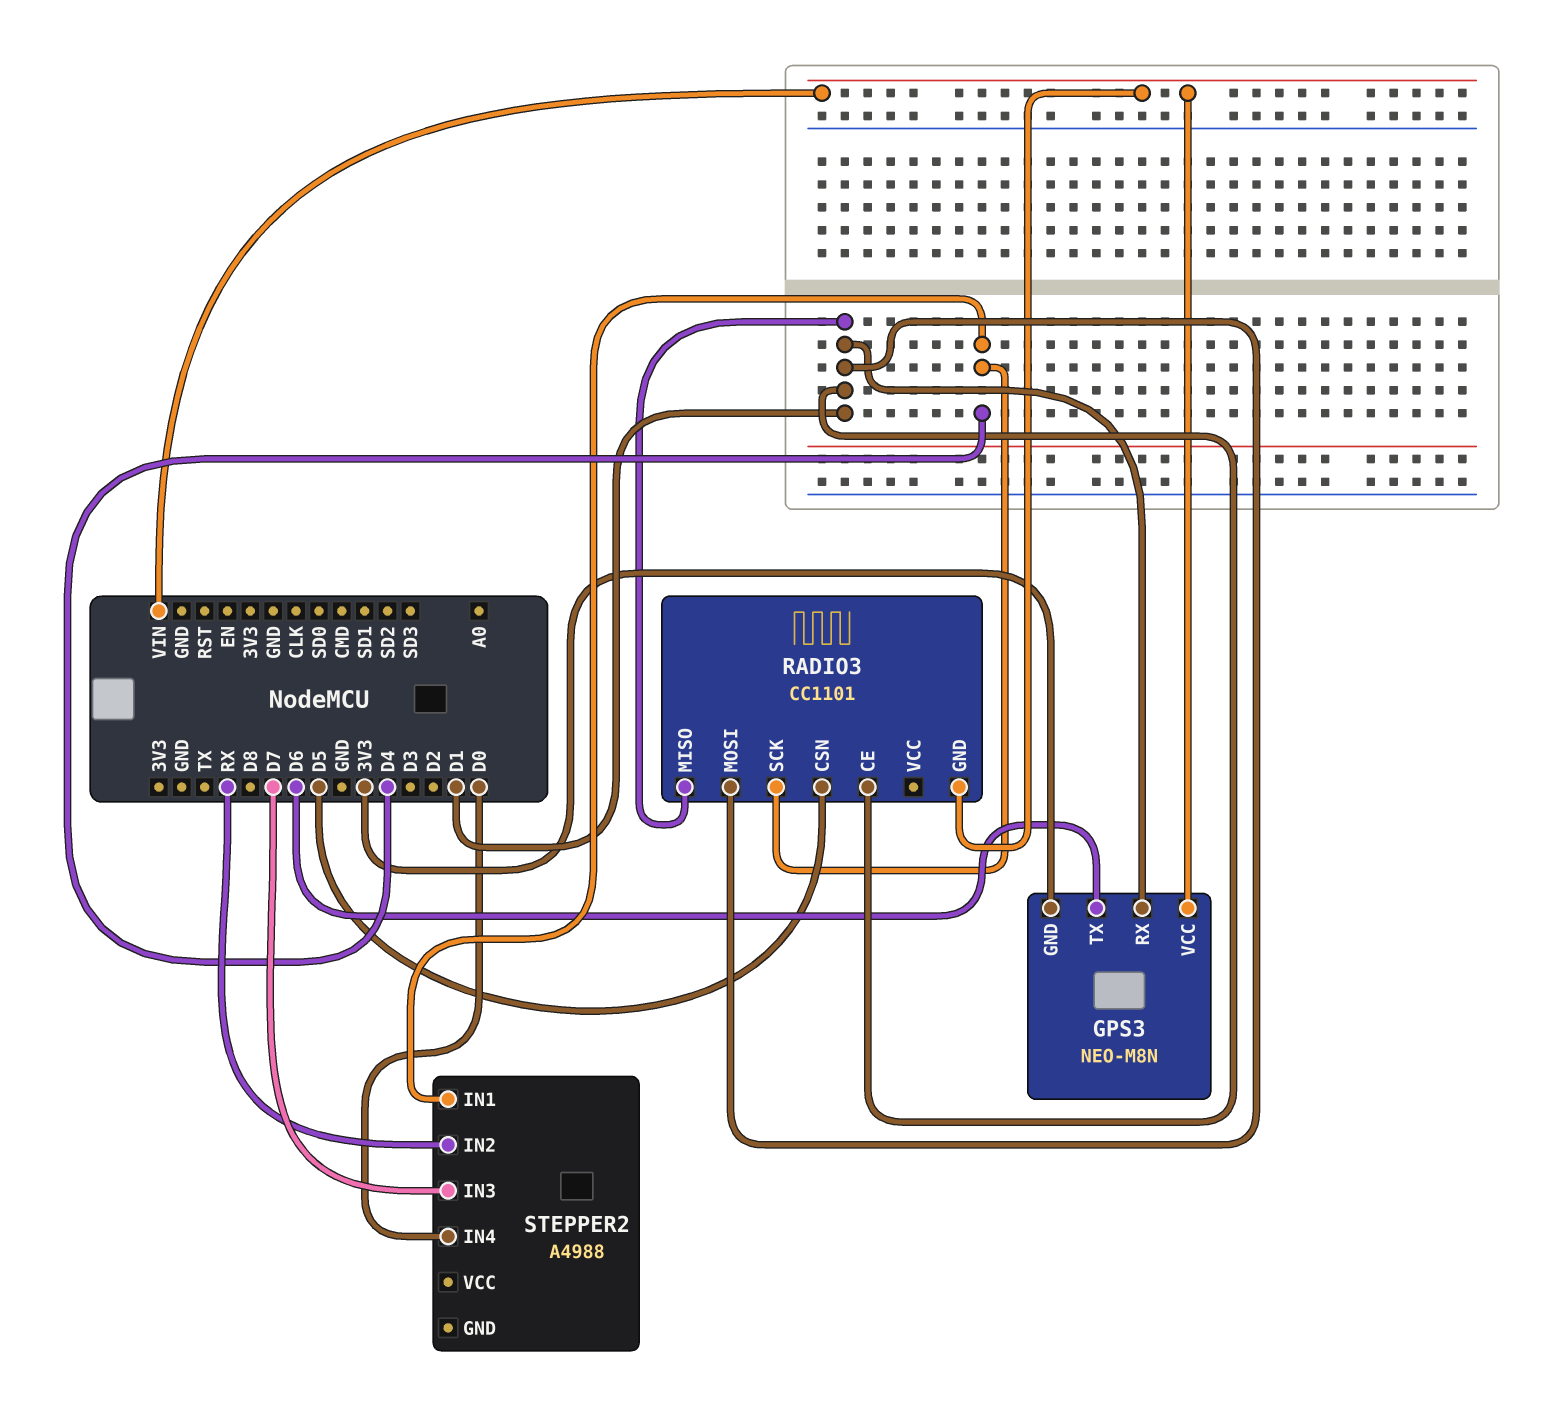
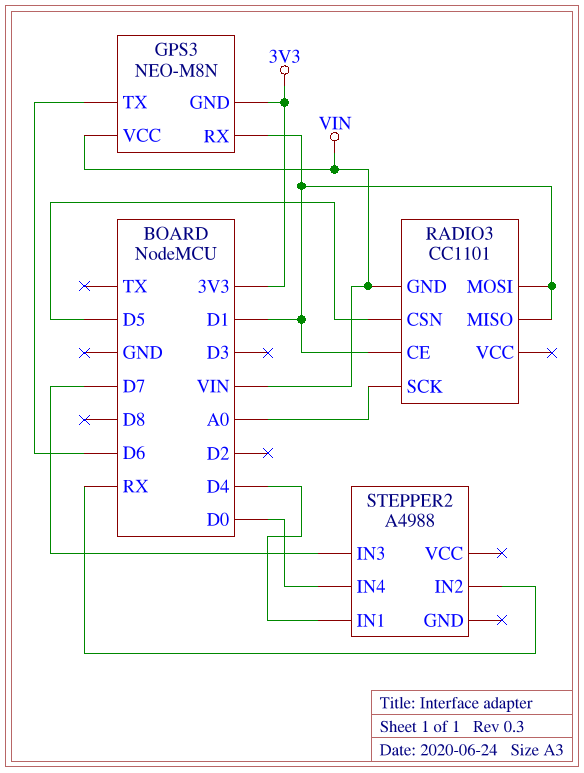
RADIO3 pin SCK: D4 -> A0

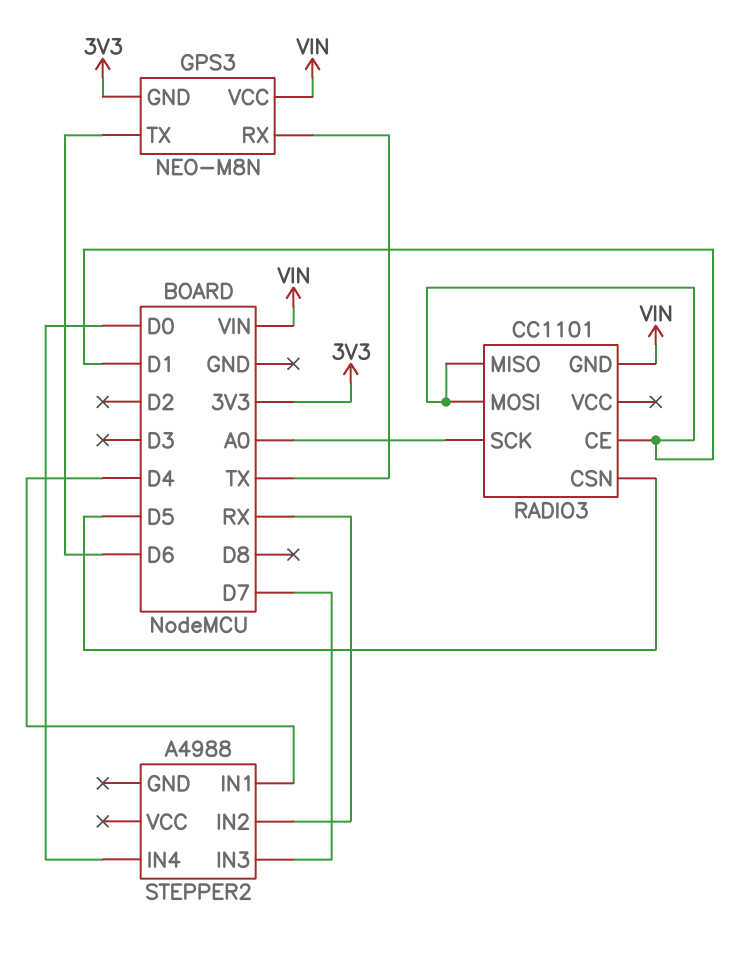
GPS3 pin RX: D1 -> TX

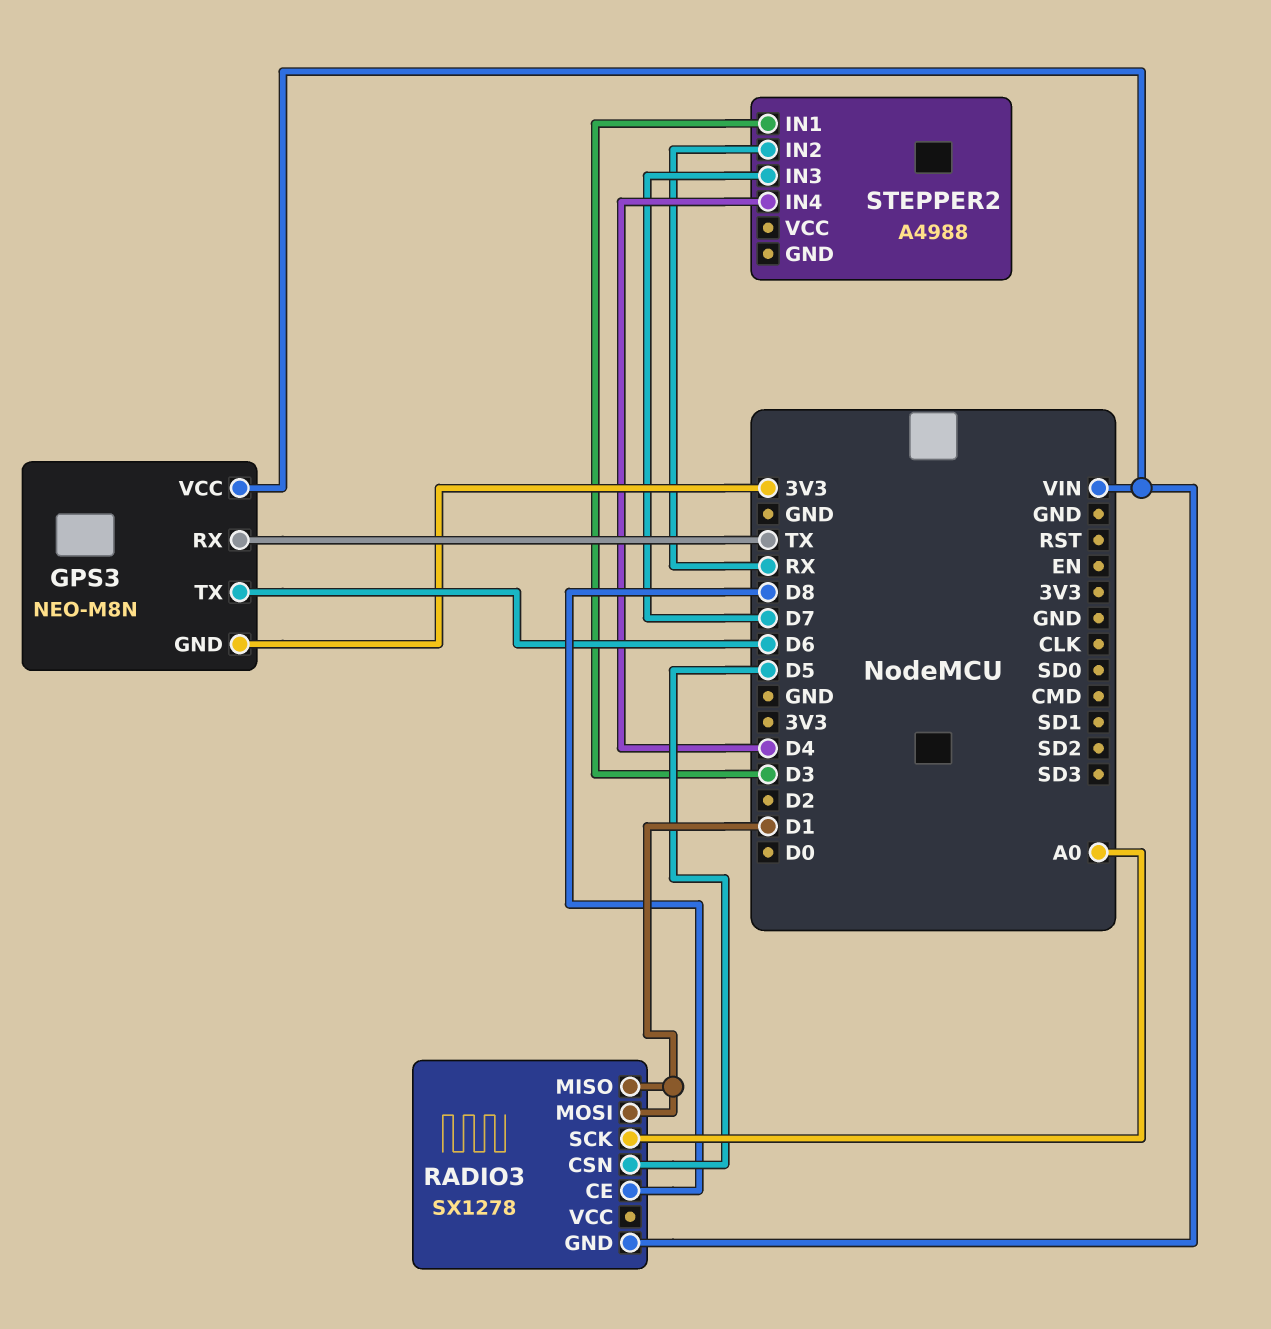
RADIO3: CC1101 -> SX1278
RADIO3 pin CE: D1 -> D8
STEPPER2 pin IN1: D4 -> D3
STEPPER2 pin IN4: D0 -> D4

